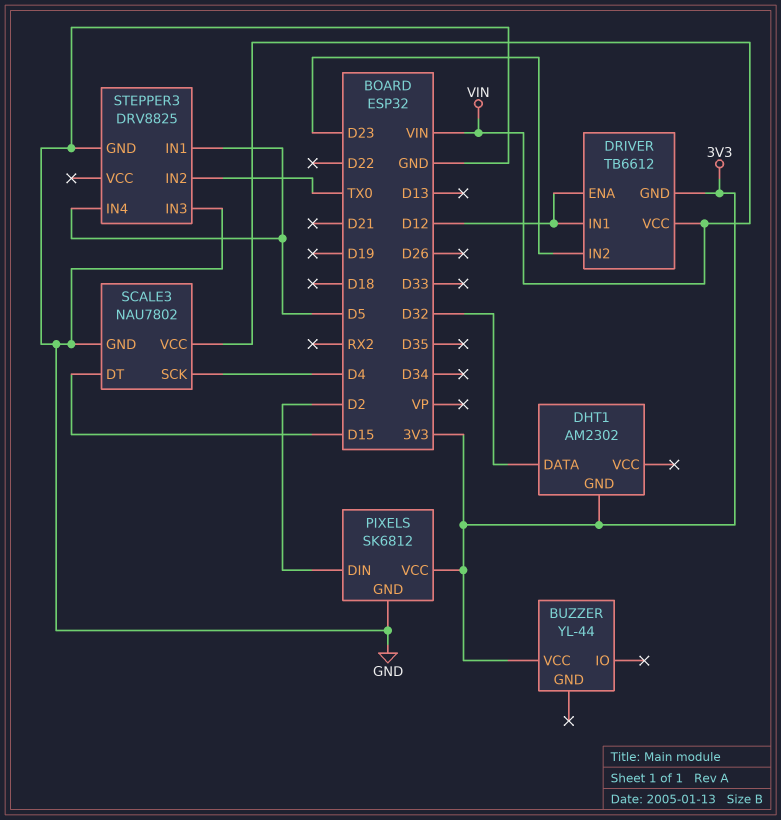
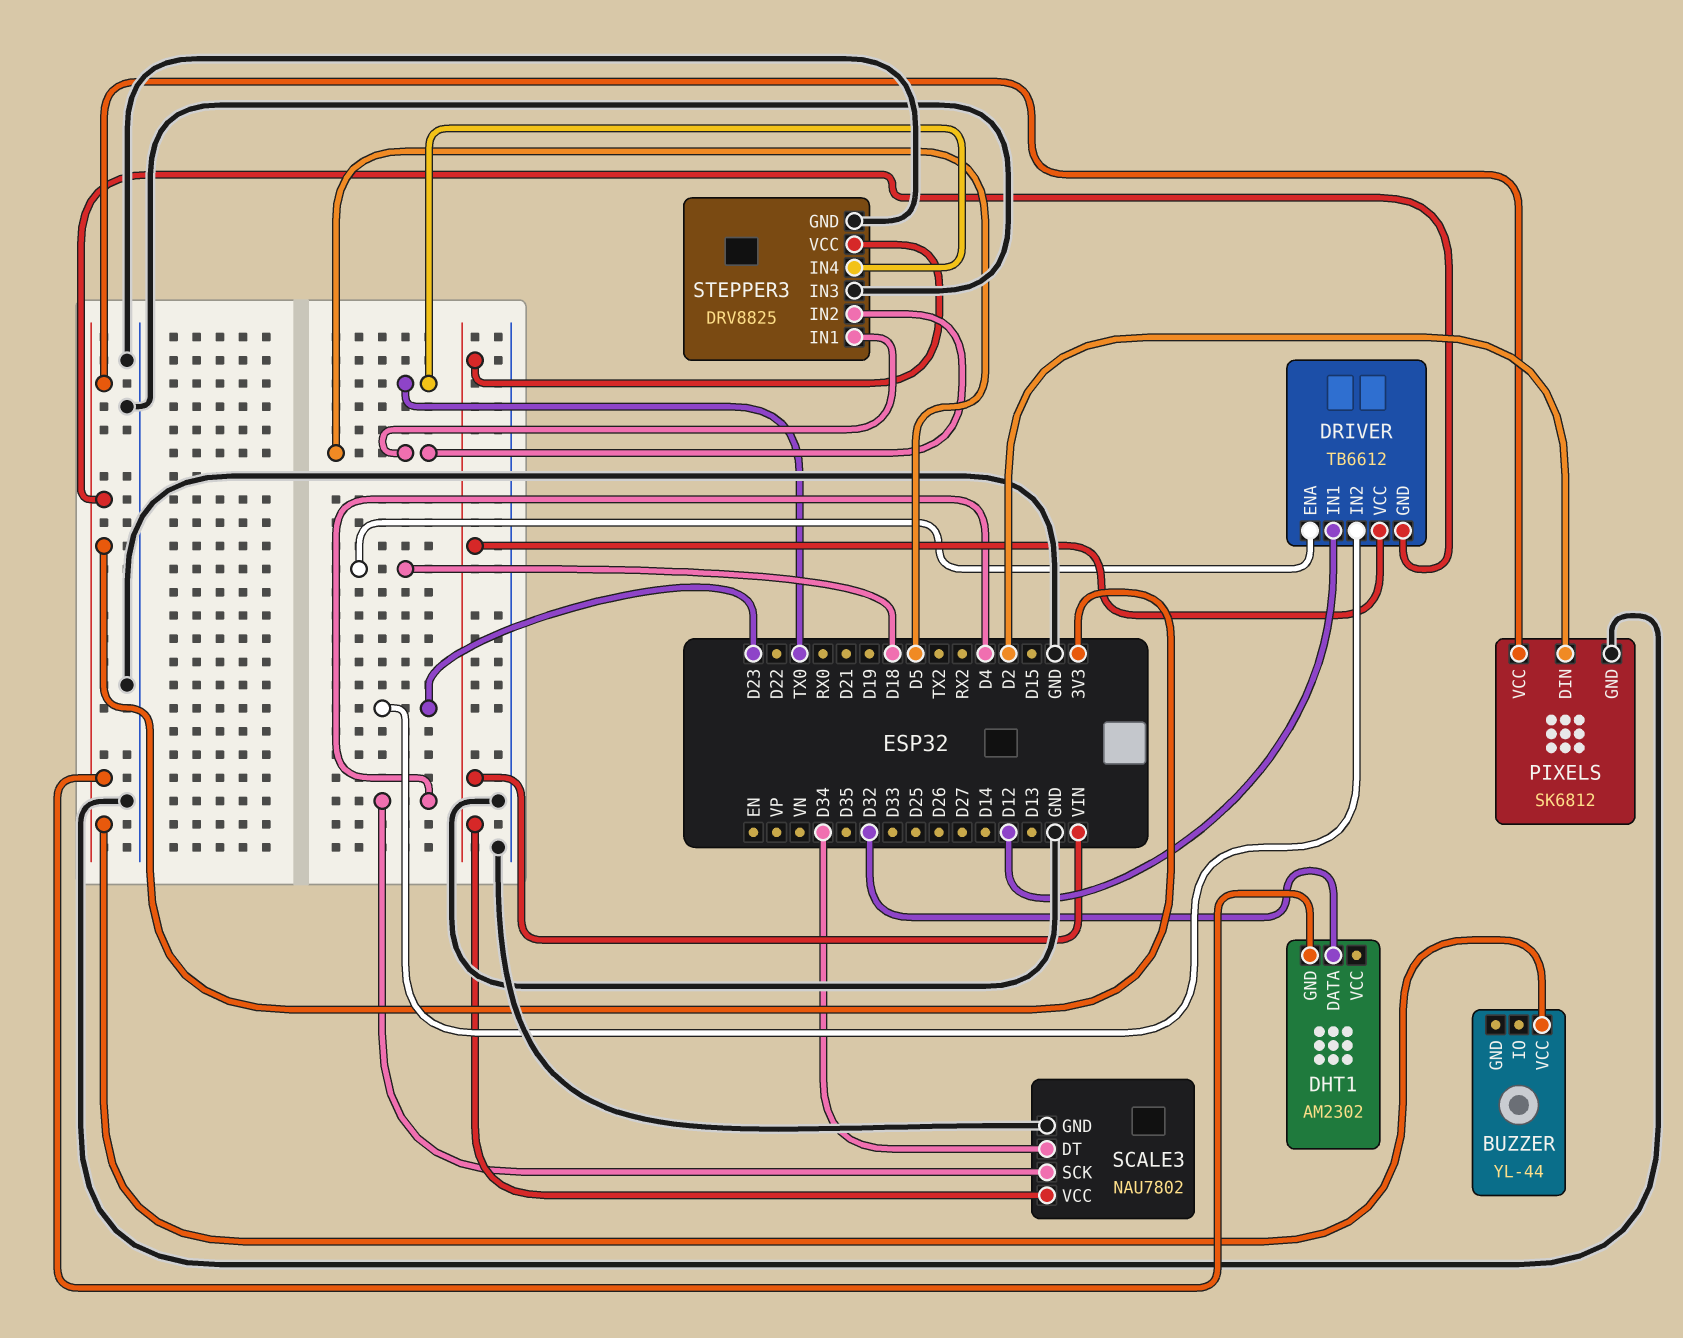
DRIVER pin ENA: D12 -> D18
SCALE3 pin DT: D15 -> D34
STEPPER3 pin IN2: TX0 -> D5
STEPPER3 pin IN4: D5 -> TX0
STEPPER3 pin VCC: none -> VIN

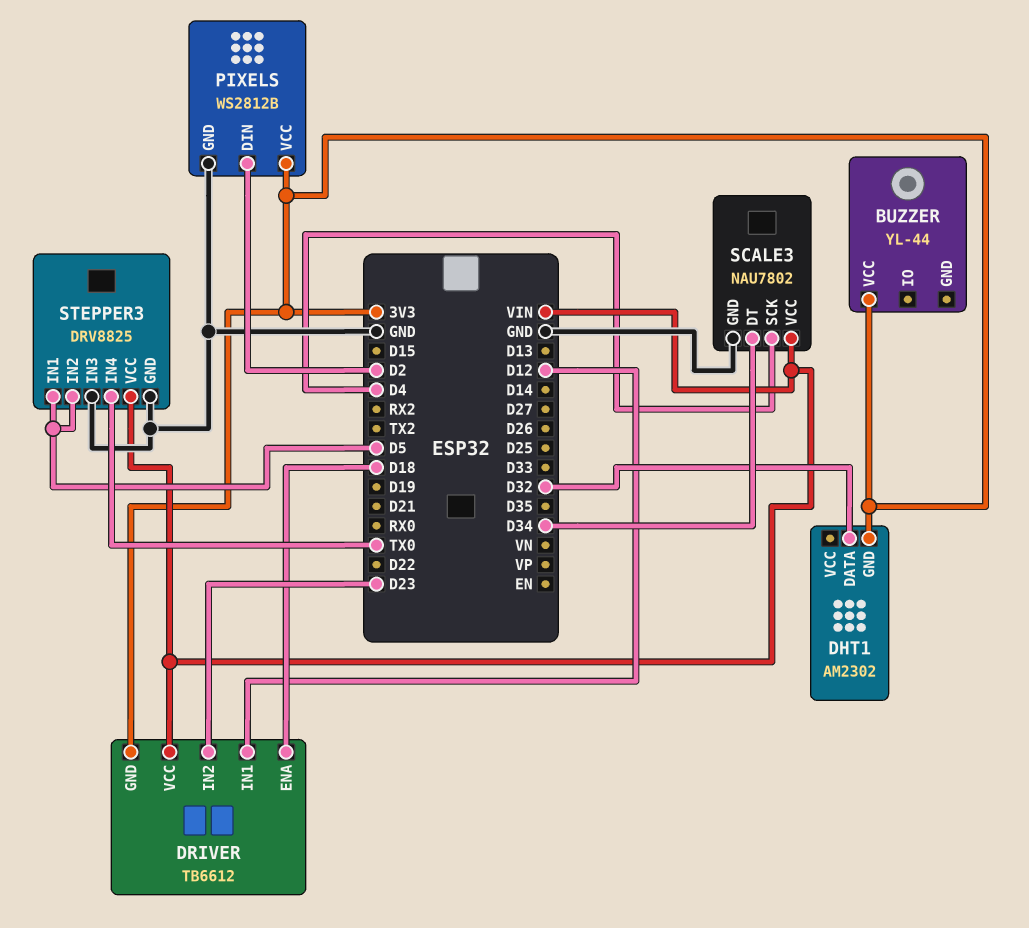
PIXELS: SK6812 -> WS2812B

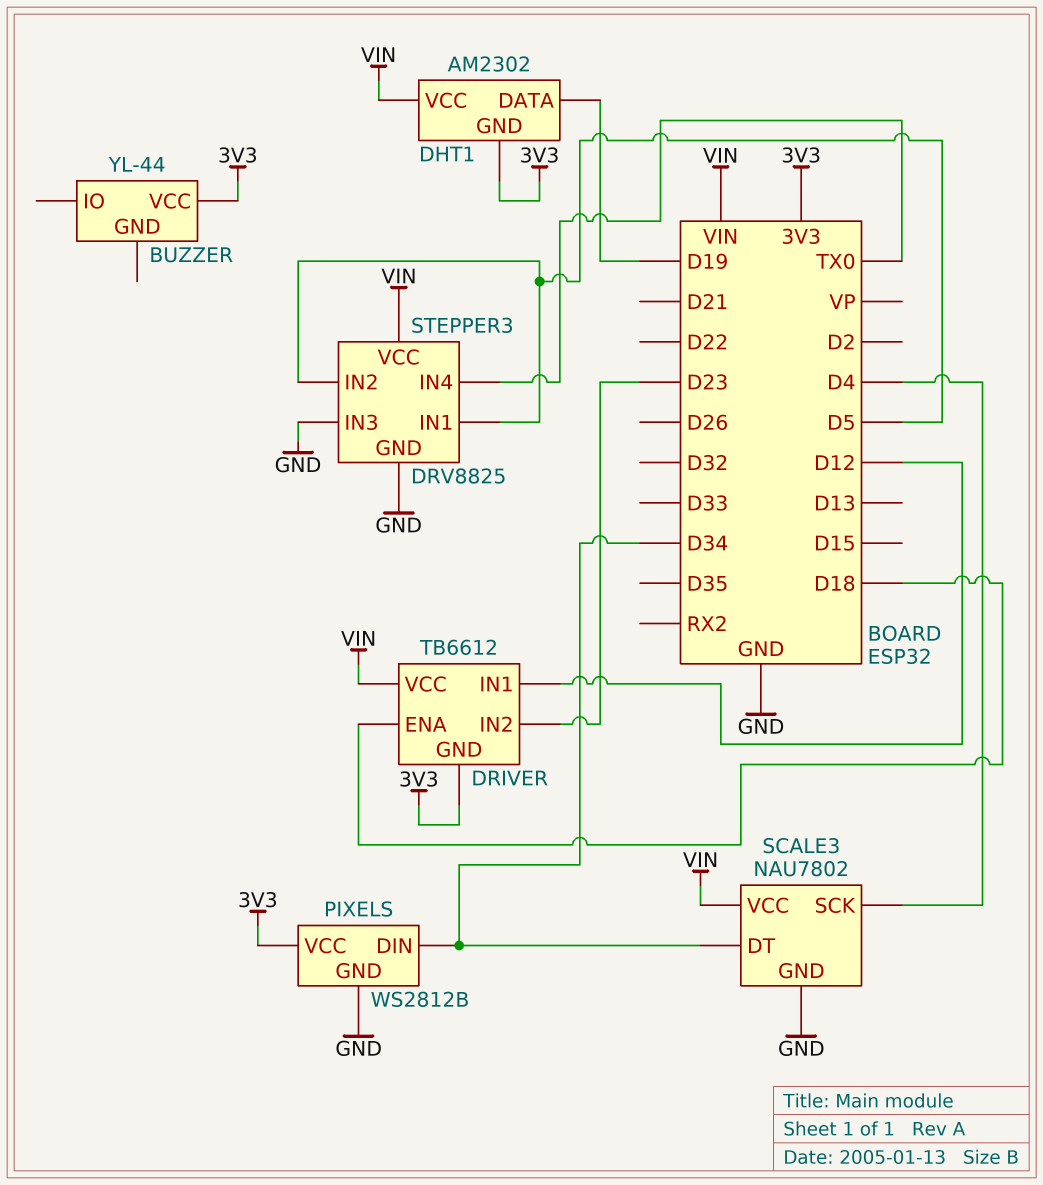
DHT1 pin DATA: D32 -> D19
DHT1 pin VCC: none -> VIN
PIXELS pin DIN: D2 -> D34

